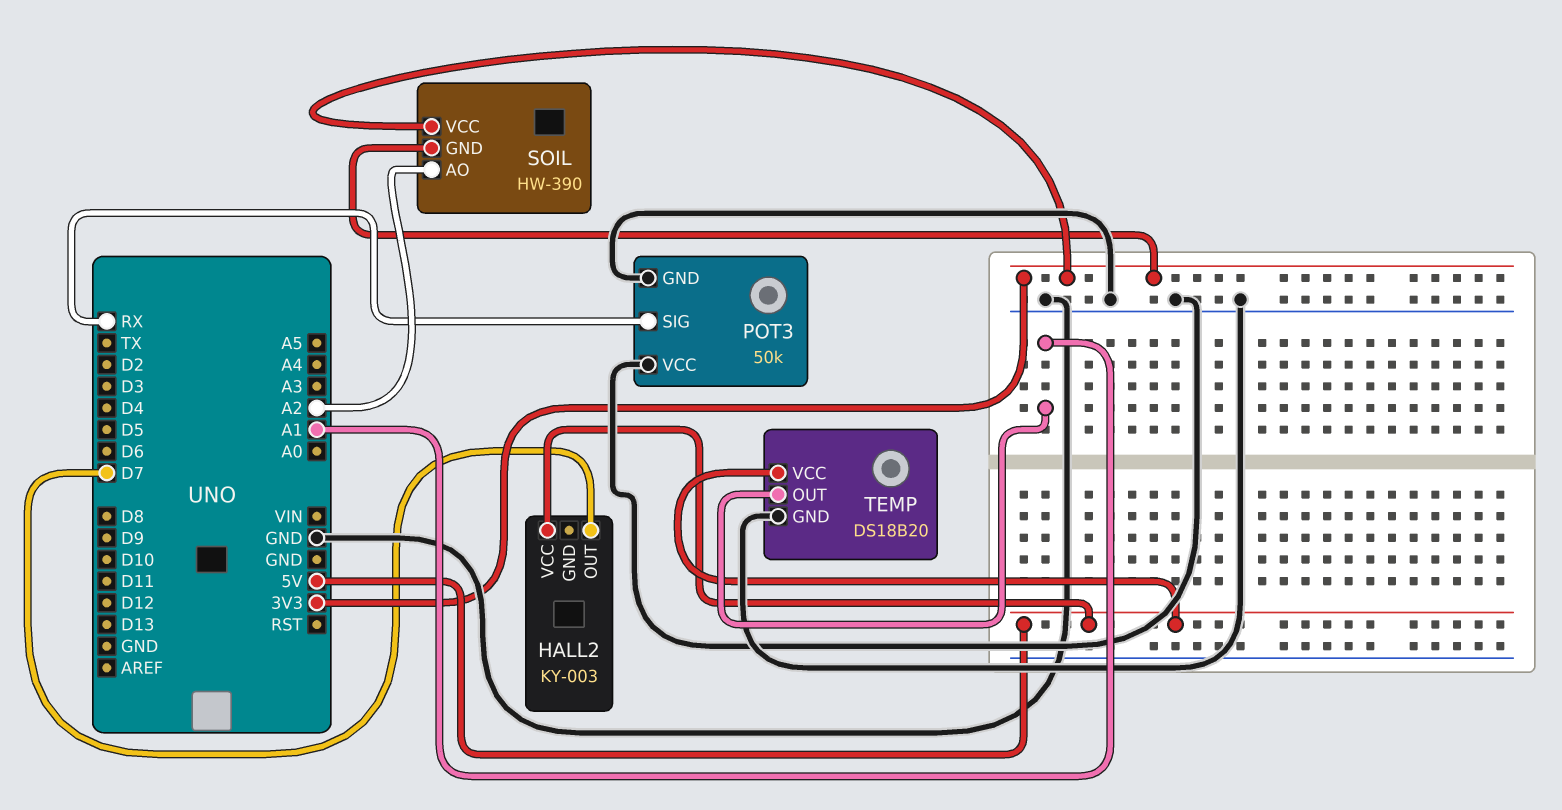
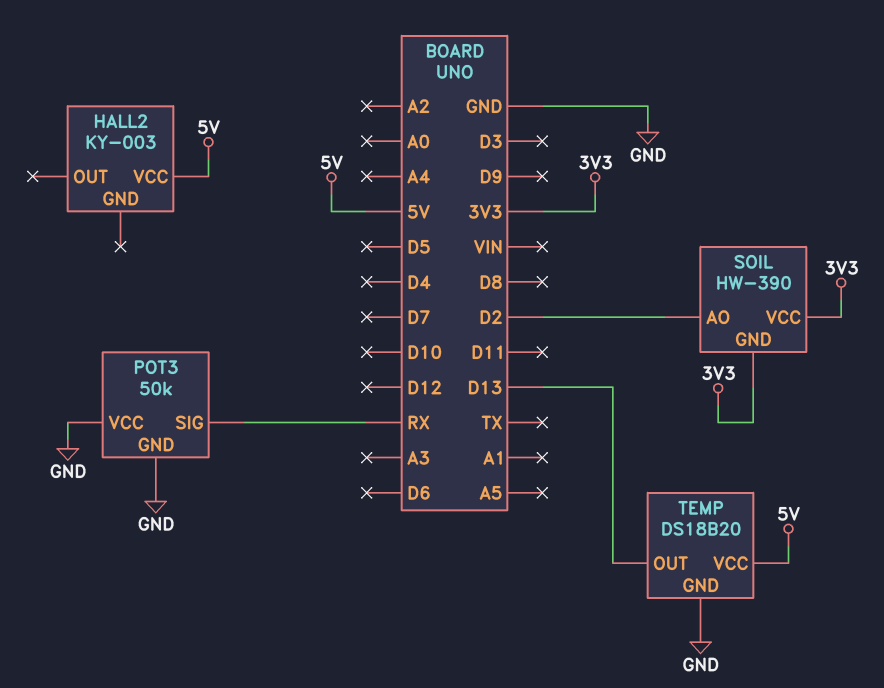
HALL2 pin OUT: D7 -> none
SOIL pin AO: A2 -> D2
TEMP pin OUT: A1 -> D13

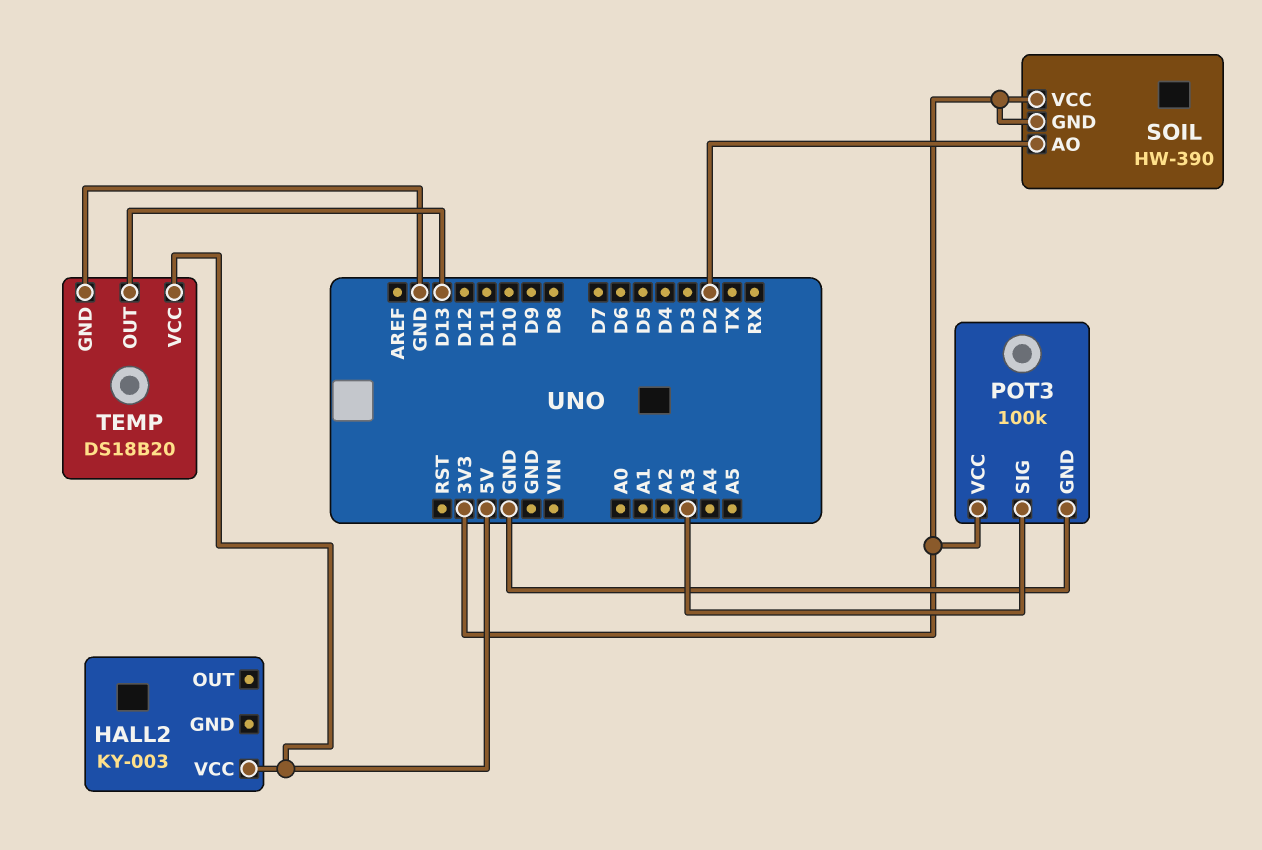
POT3: 50k -> 100k
POT3 pin SIG: RX -> A3
POT3 pin VCC: GND -> 3V3

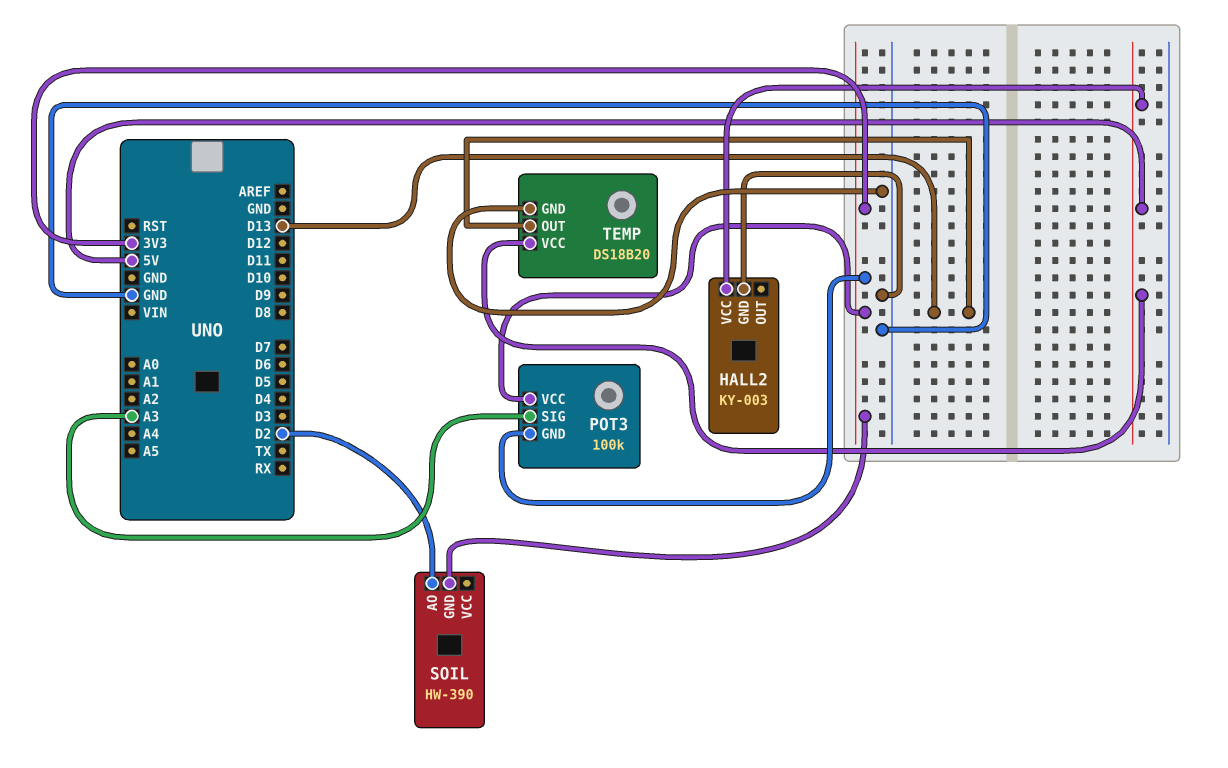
HALL2 pin GND: none -> GND
POT3 pin GND: GND -> 3V3
SOIL pin VCC: 3V3 -> none

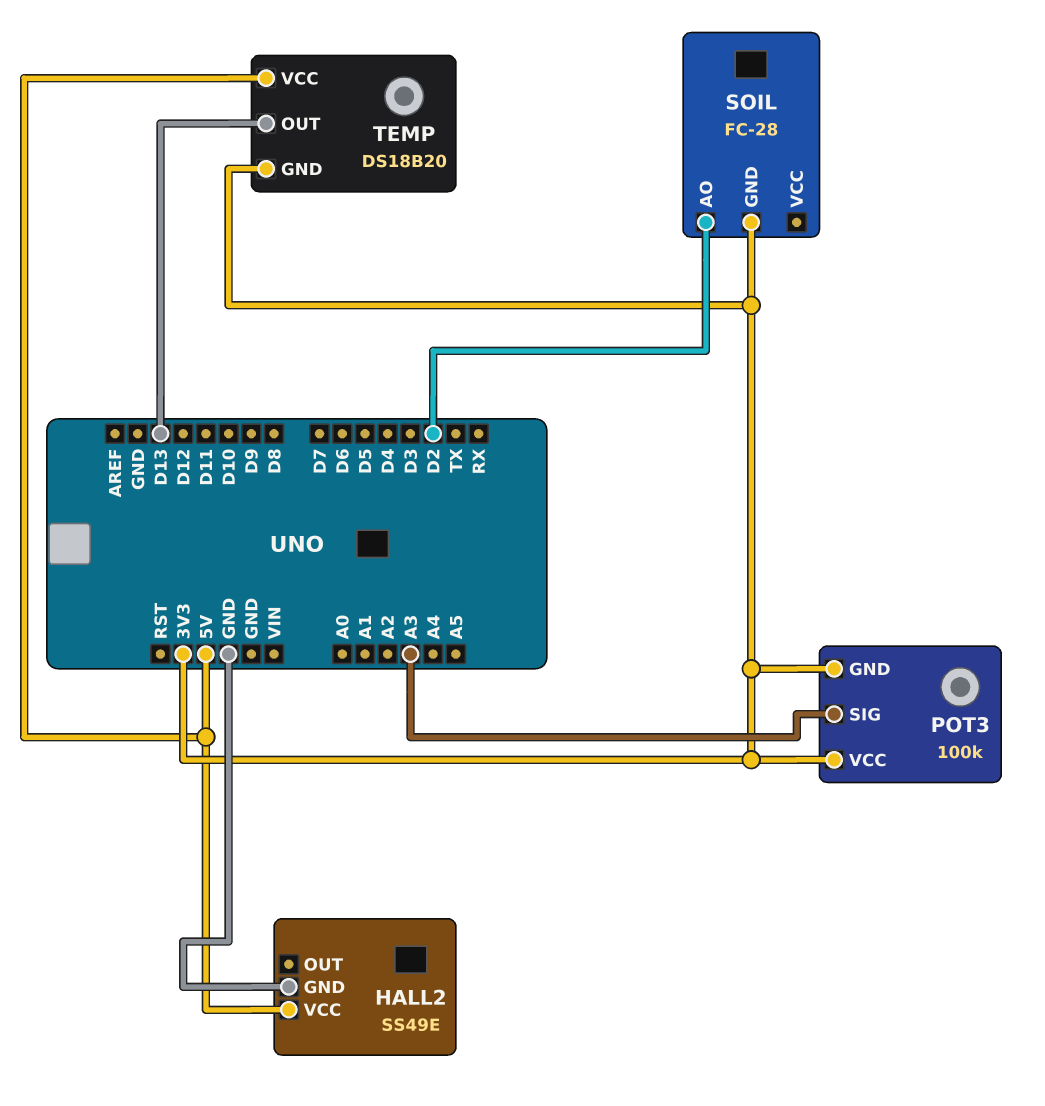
HALL2: KY-003 -> SS49E
SOIL: HW-390 -> FC-28
TEMP pin GND: GND -> 3V3

